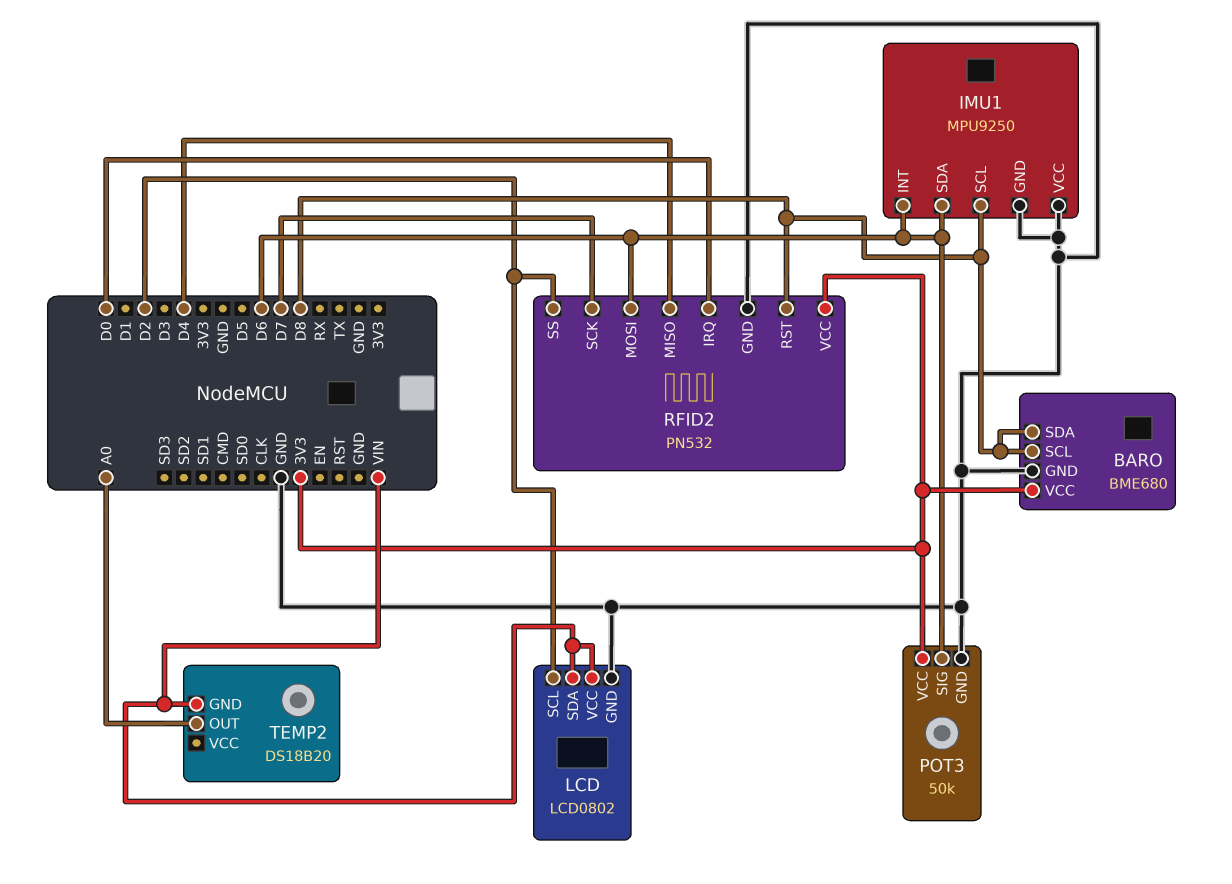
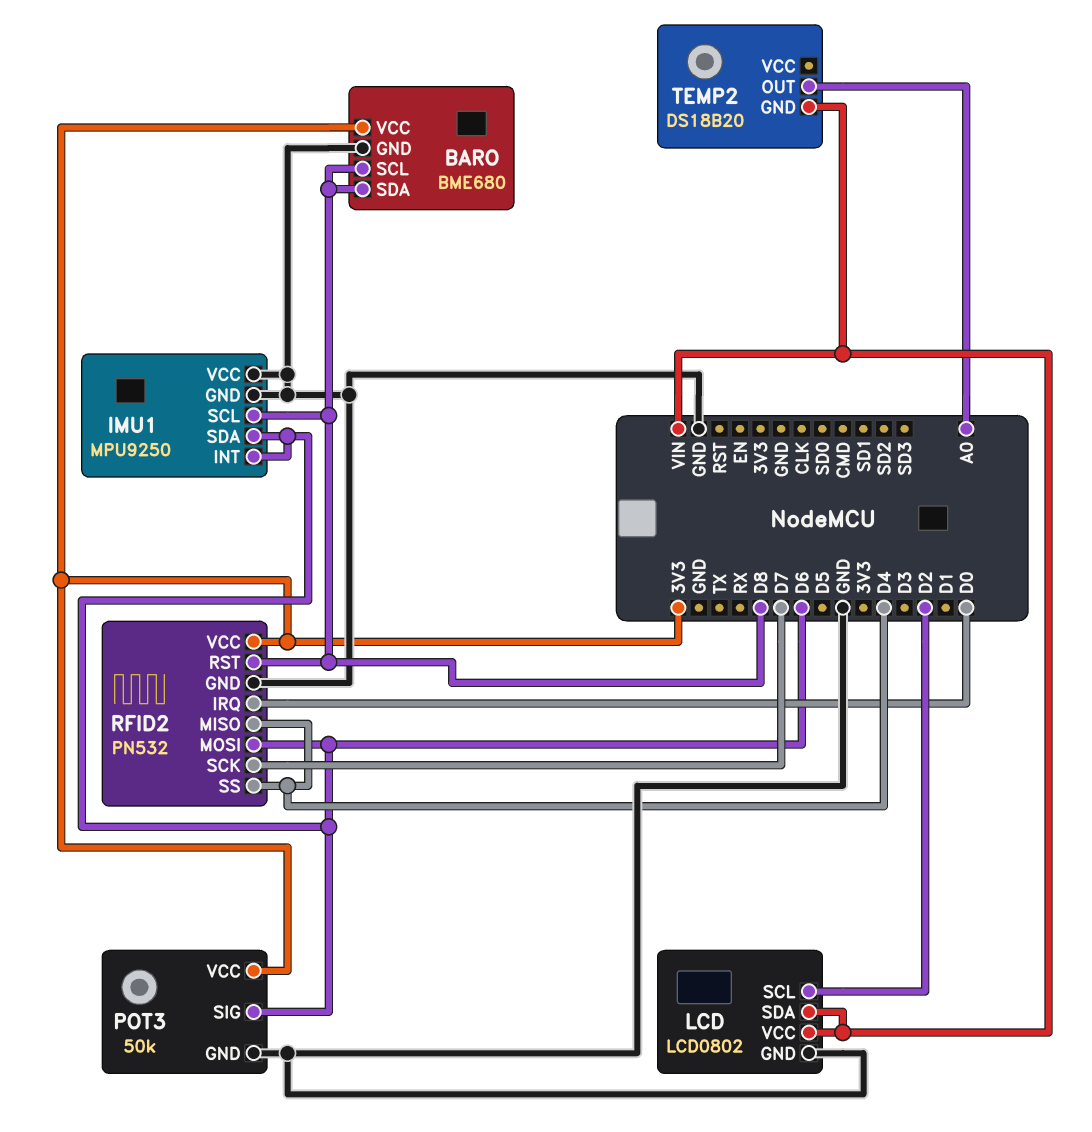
RFID2 pin SS: D2 -> D4

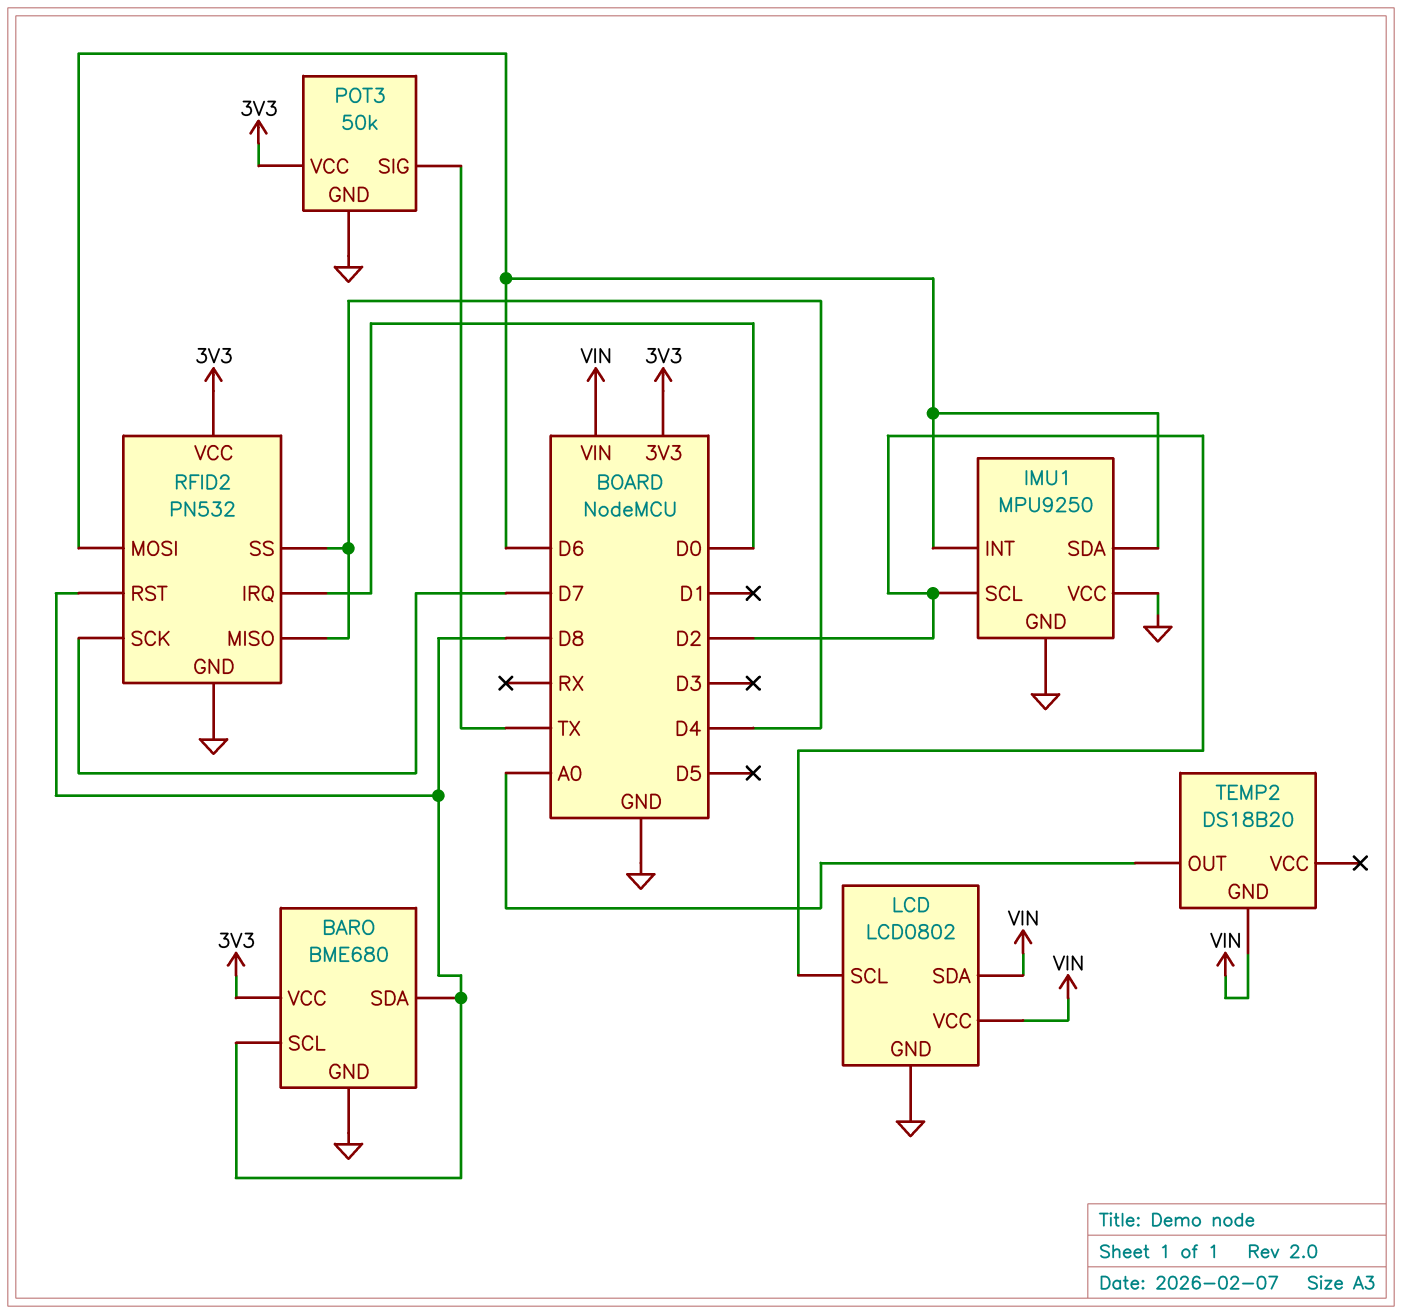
IMU1 pin SCL: D8 -> D2
POT3 pin SIG: D6 -> TX

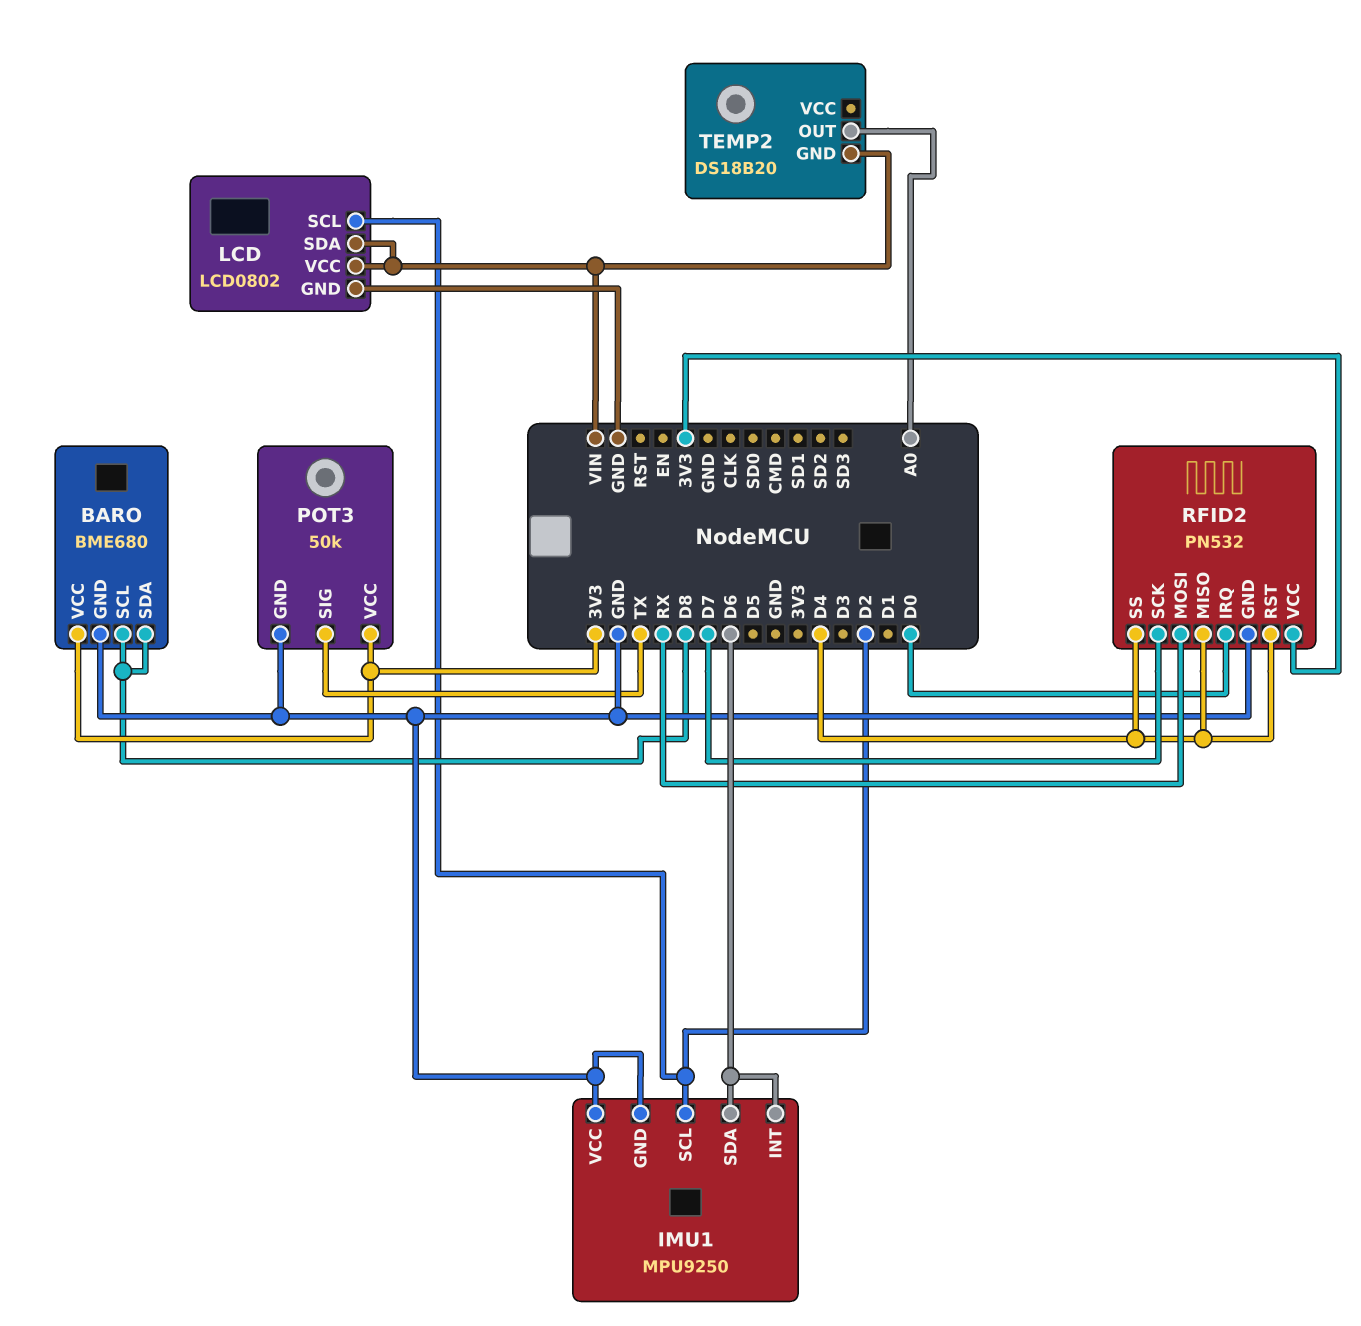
RFID2 pin MOSI: D6 -> RX
RFID2 pin RST: D8 -> D4

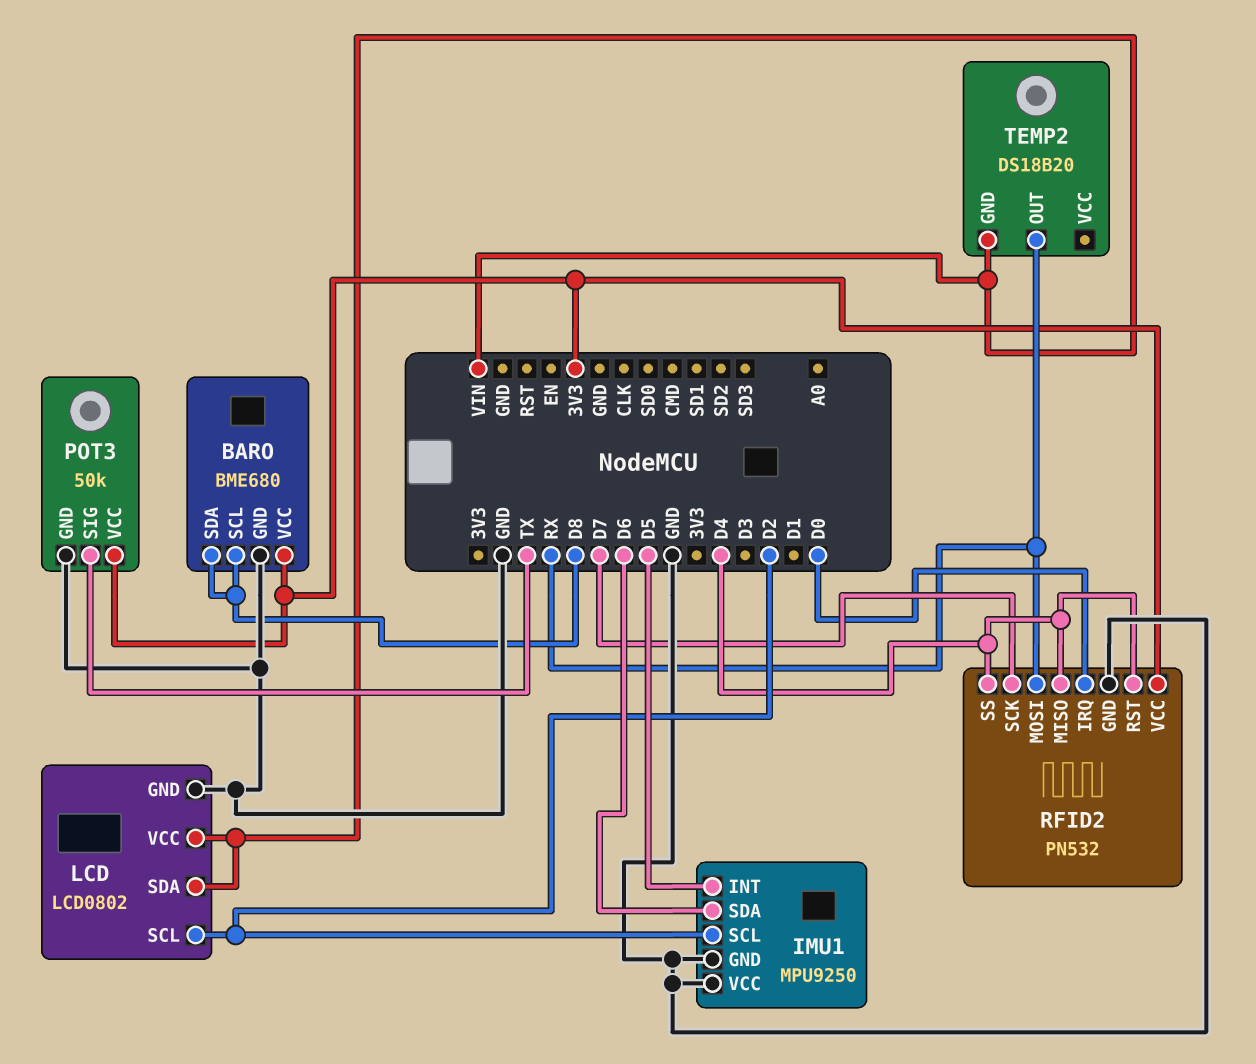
IMU1 pin INT: D6 -> D5
TEMP2 pin OUT: A0 -> RX

